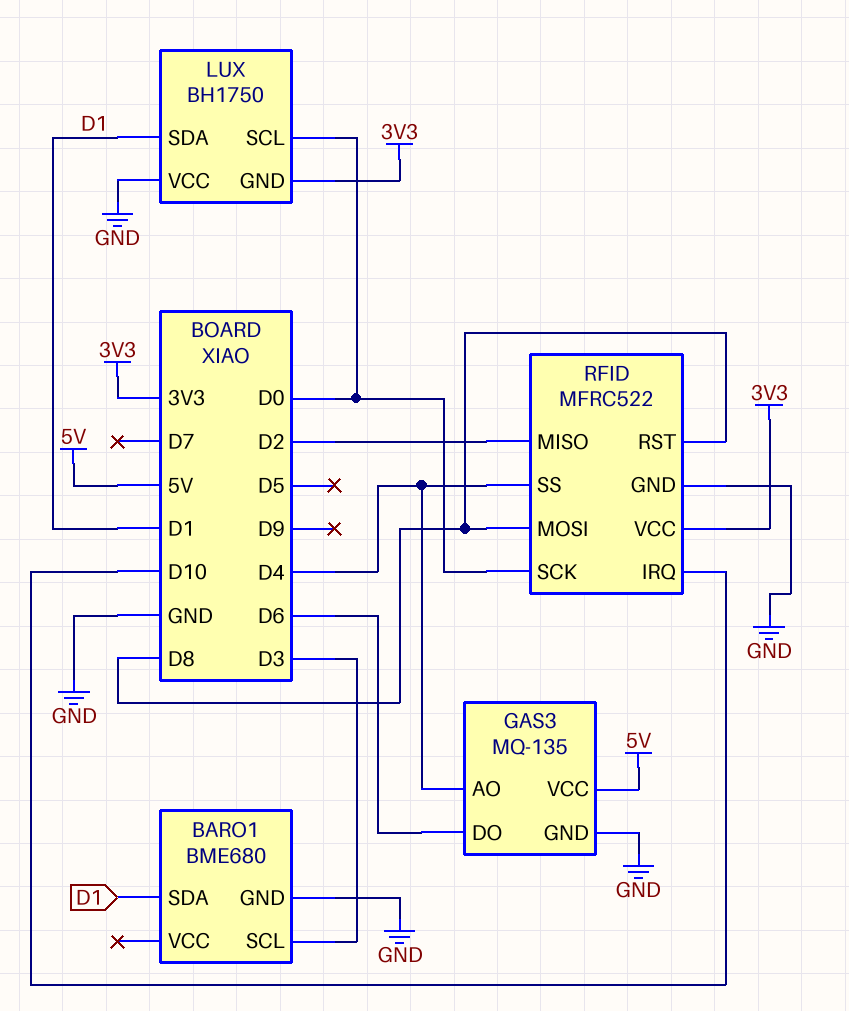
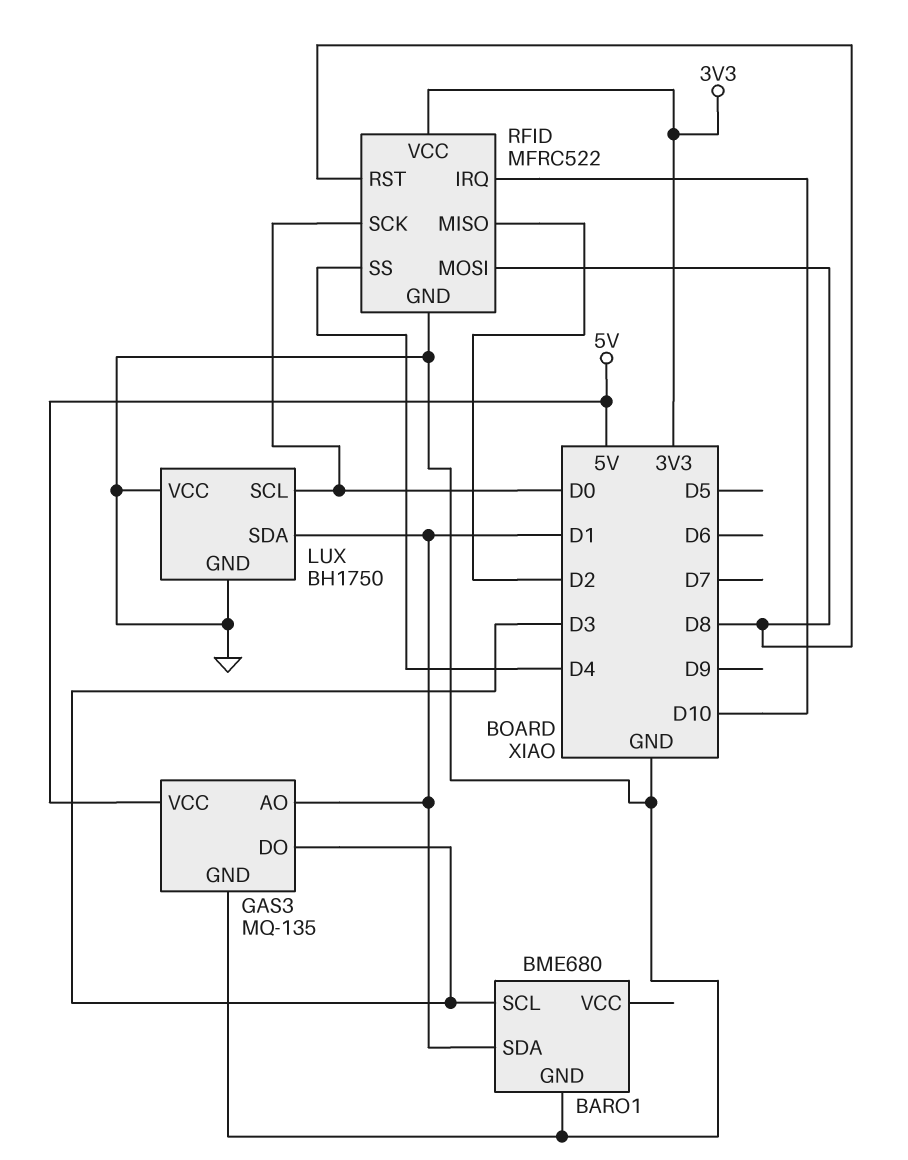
GAS3 pin AO: D4 -> D1
GAS3 pin DO: D6 -> D3
LUX pin GND: 3V3 -> GND

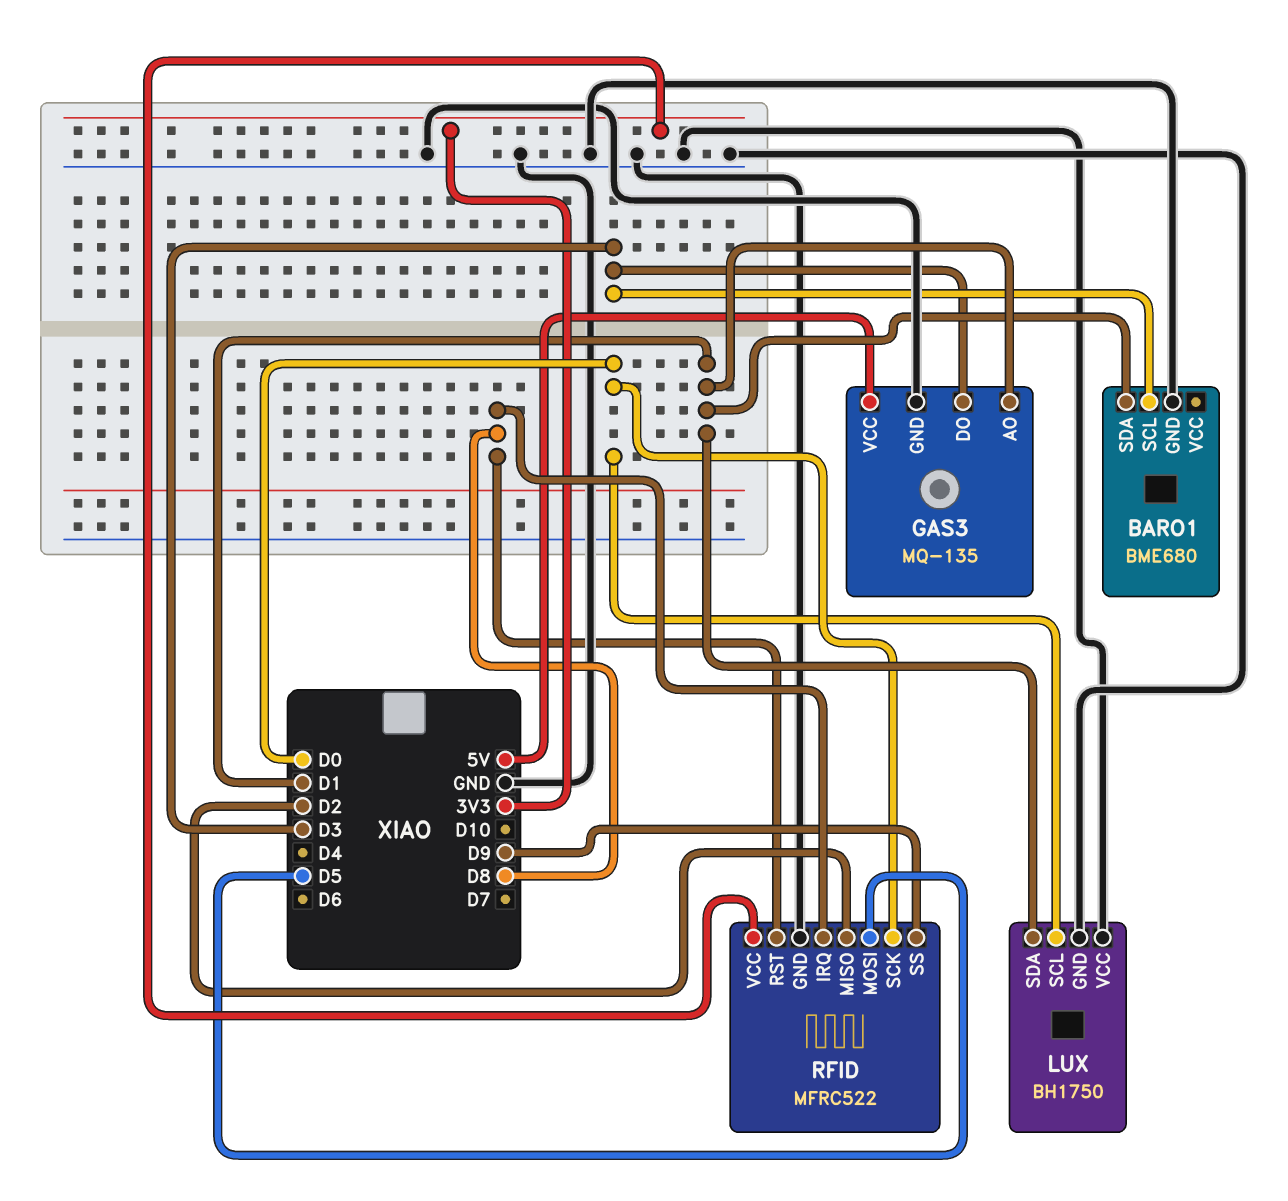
RFID pin IRQ: D10 -> D8
RFID pin MOSI: D8 -> D5
RFID pin SS: D4 -> D9

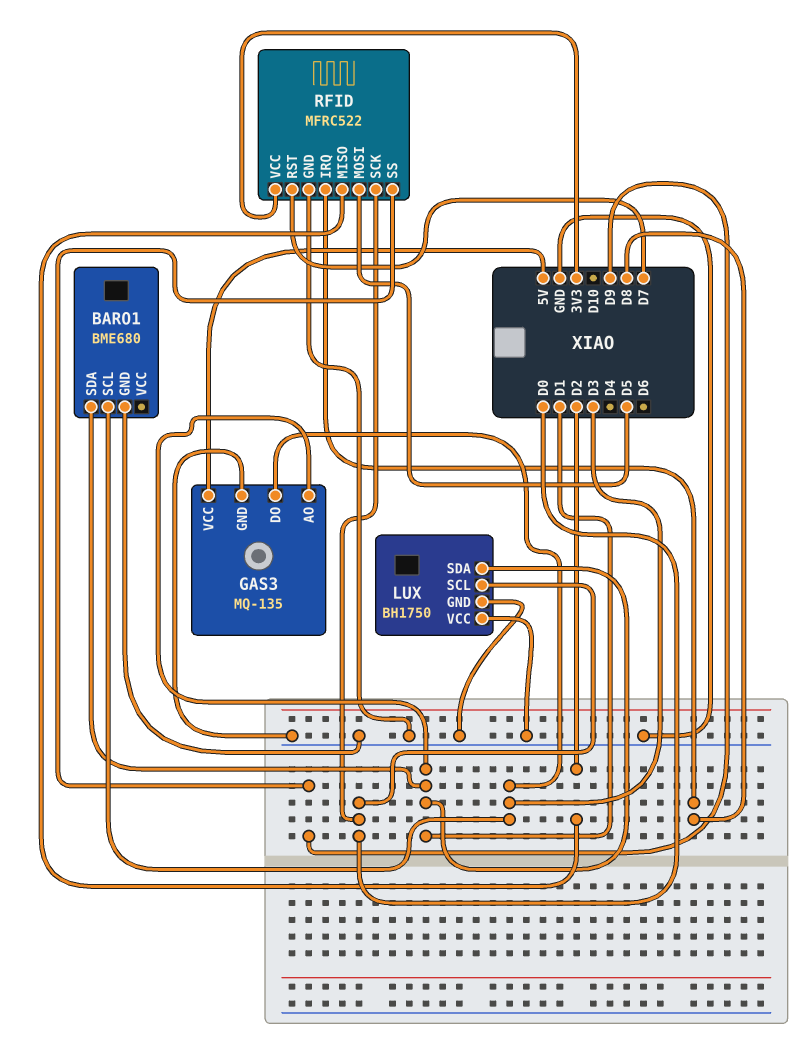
RFID pin RST: D8 -> D7

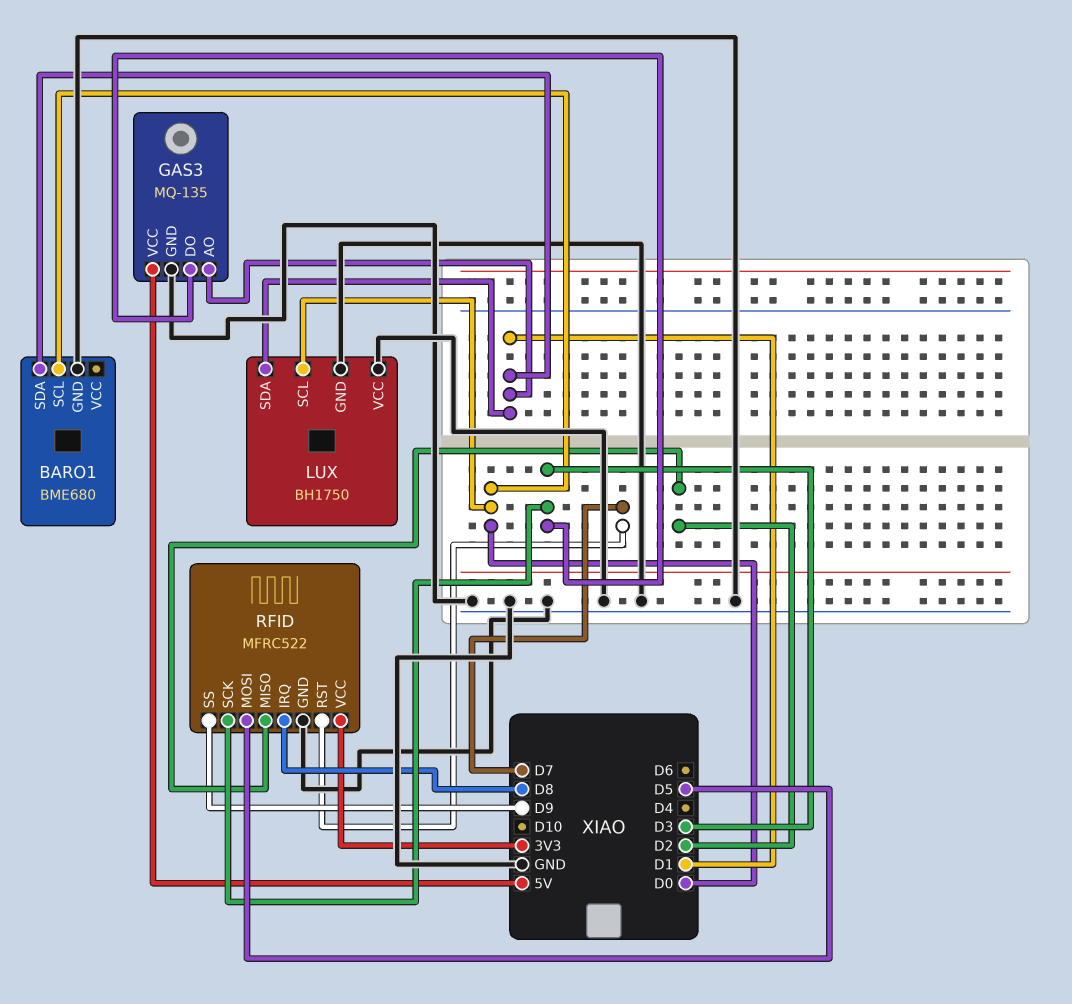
BARO1 pin SCL: D3 -> D0
RFID pin SCK: D0 -> D3

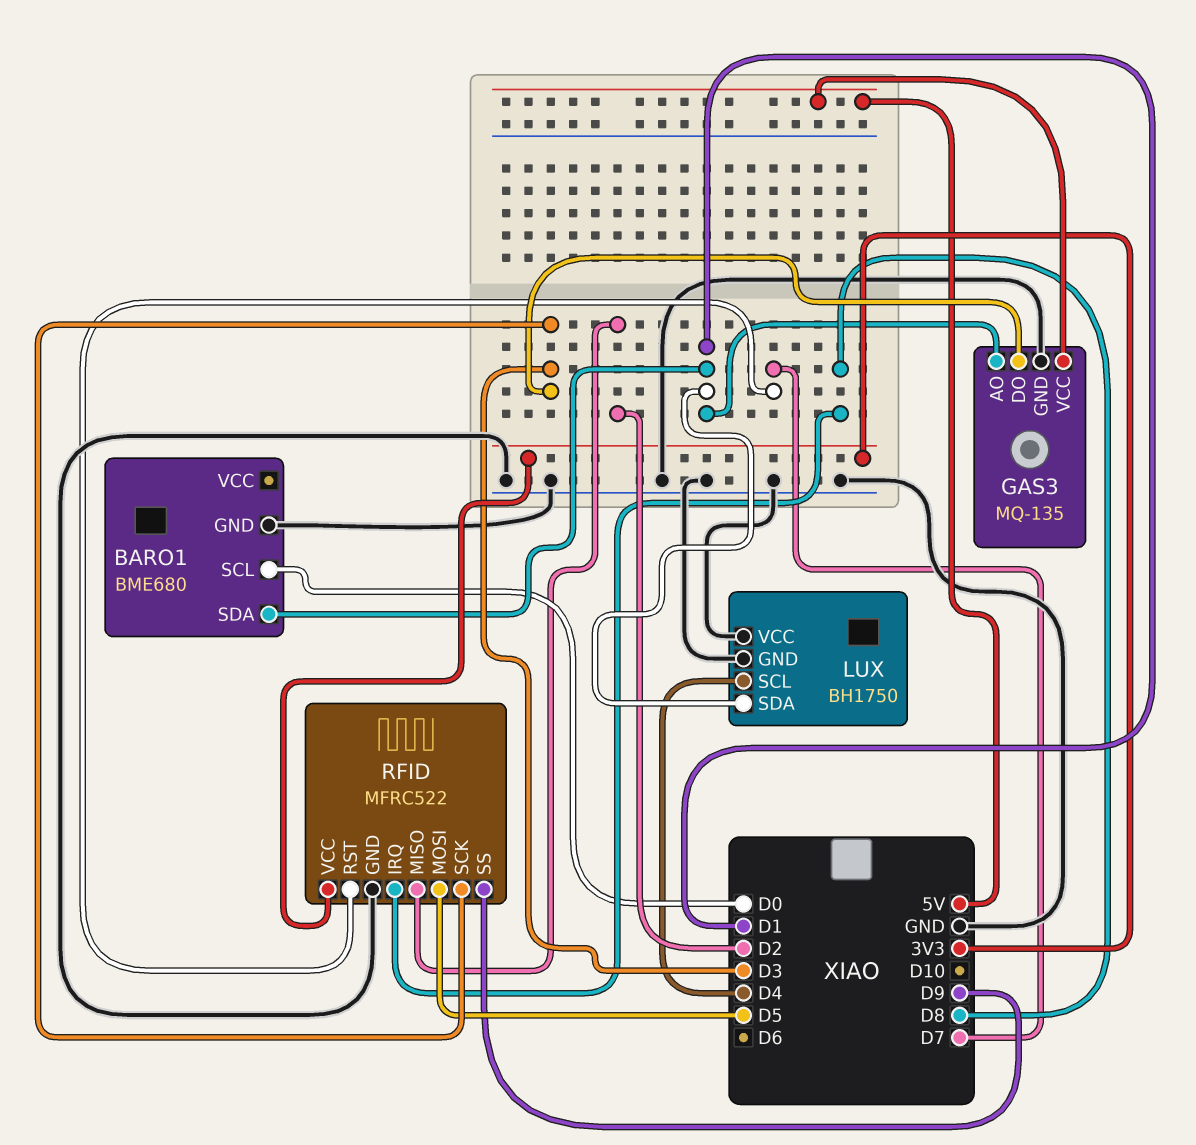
LUX pin SCL: D0 -> D4

